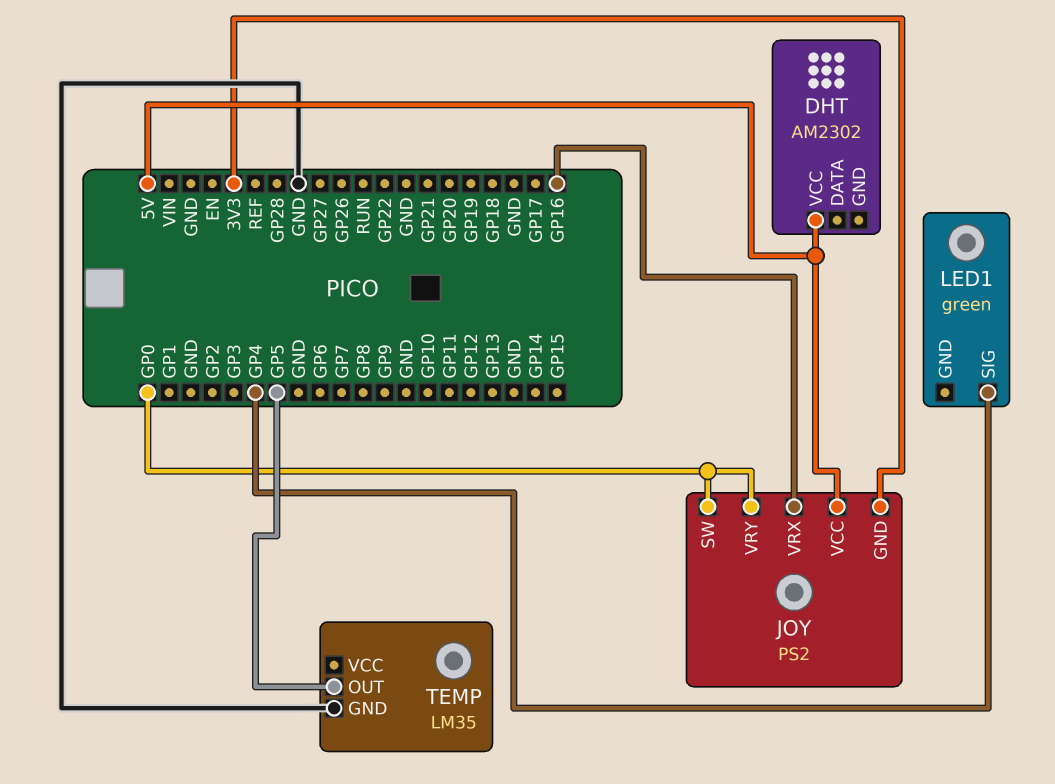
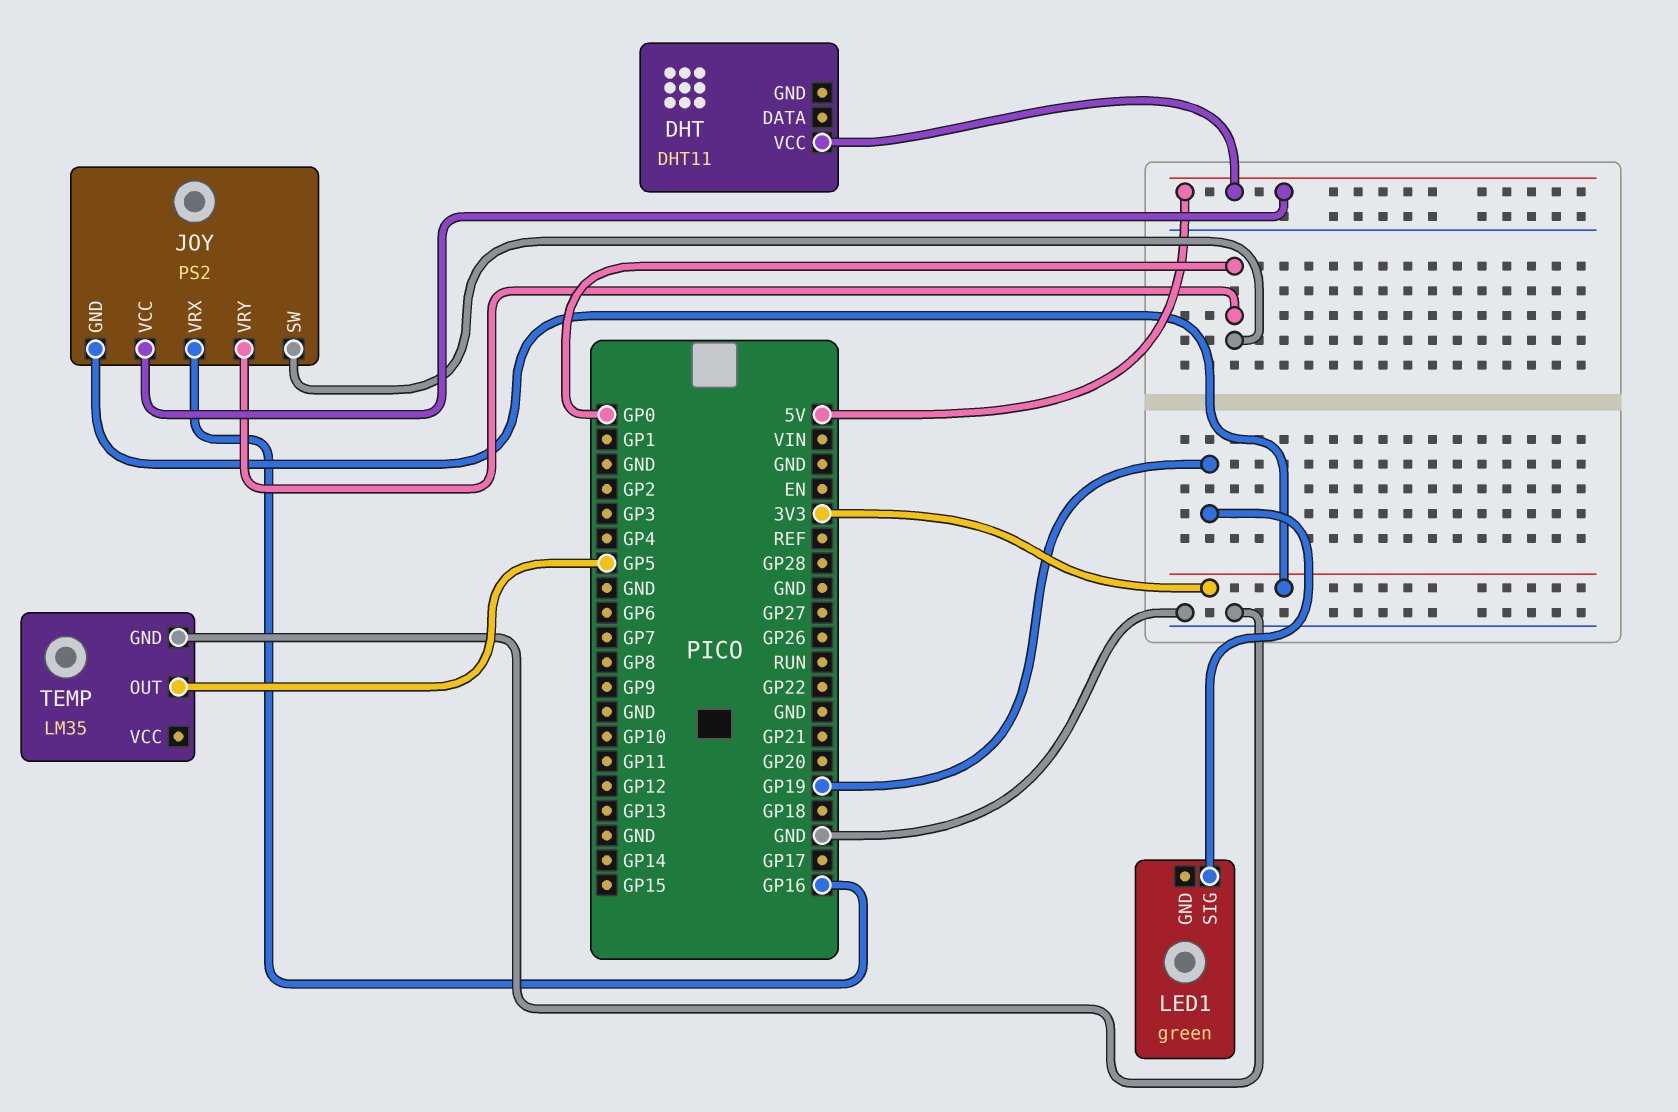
DHT: AM2302 -> DHT11
LED1 pin SIG: GP4 -> GP19

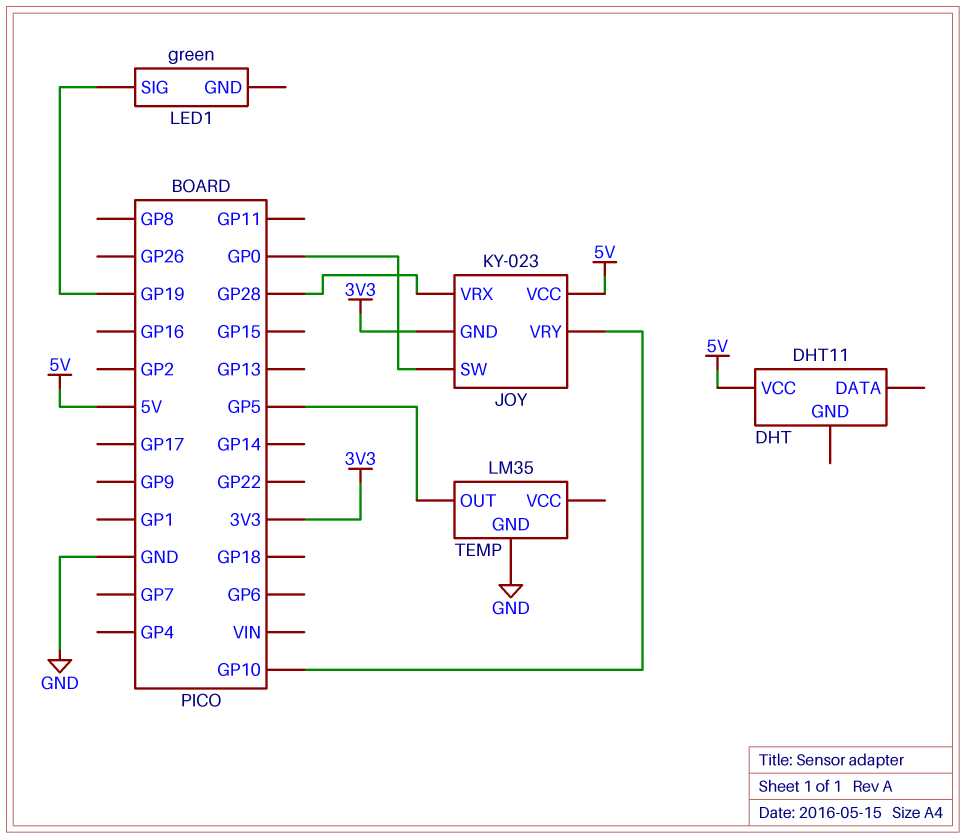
JOY: PS2 -> KY-023
JOY pin VRX: GP16 -> GP28
JOY pin VRY: GP0 -> GP10

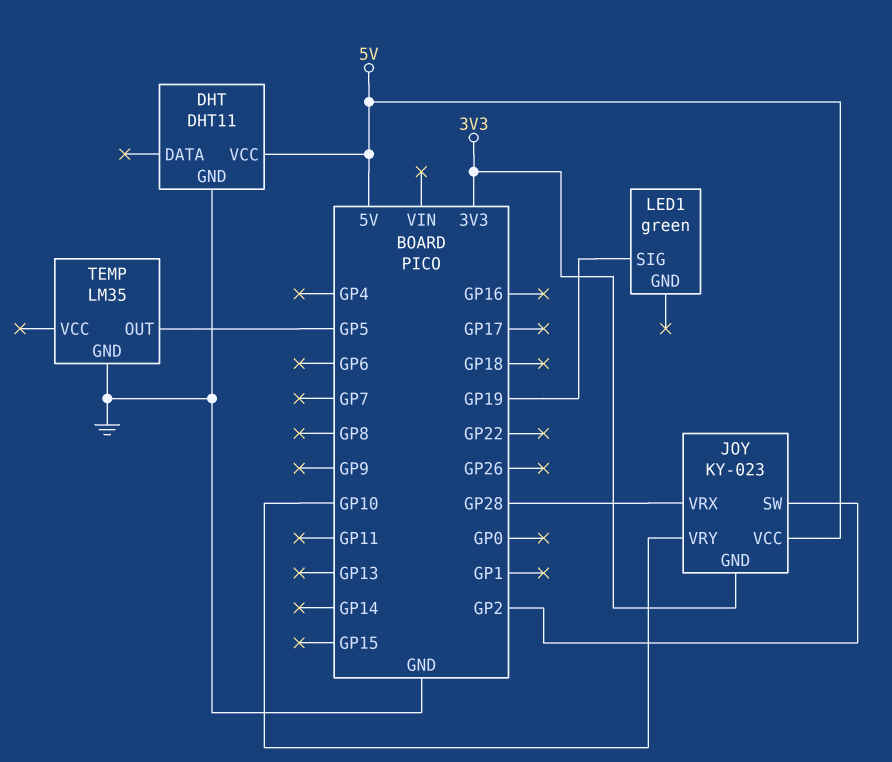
DHT pin GND: none -> GND
JOY pin SW: GP0 -> GP2

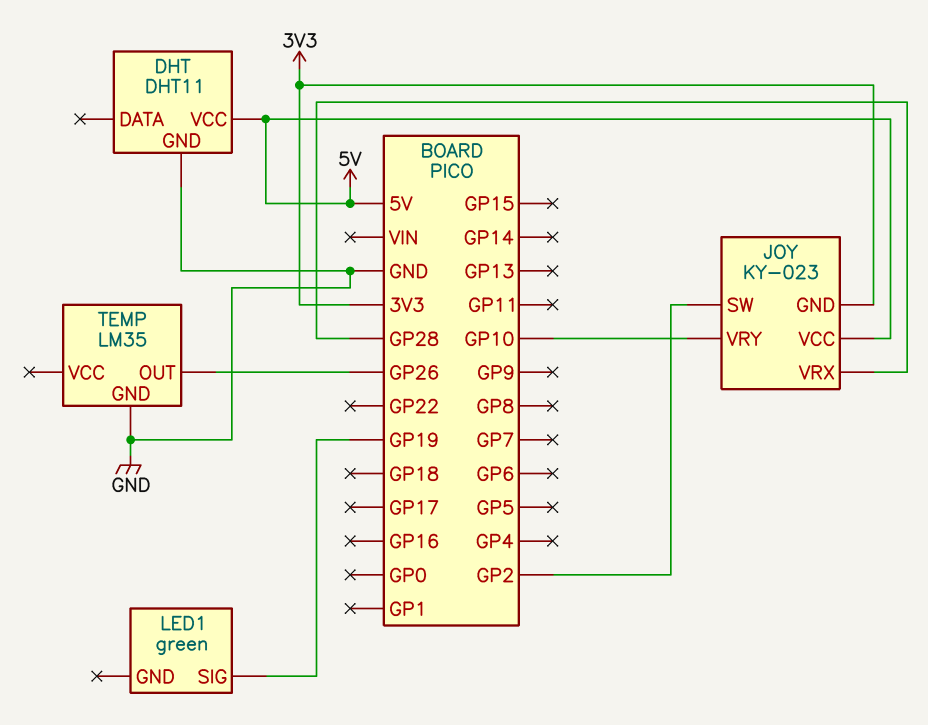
TEMP pin OUT: GP5 -> GP26

